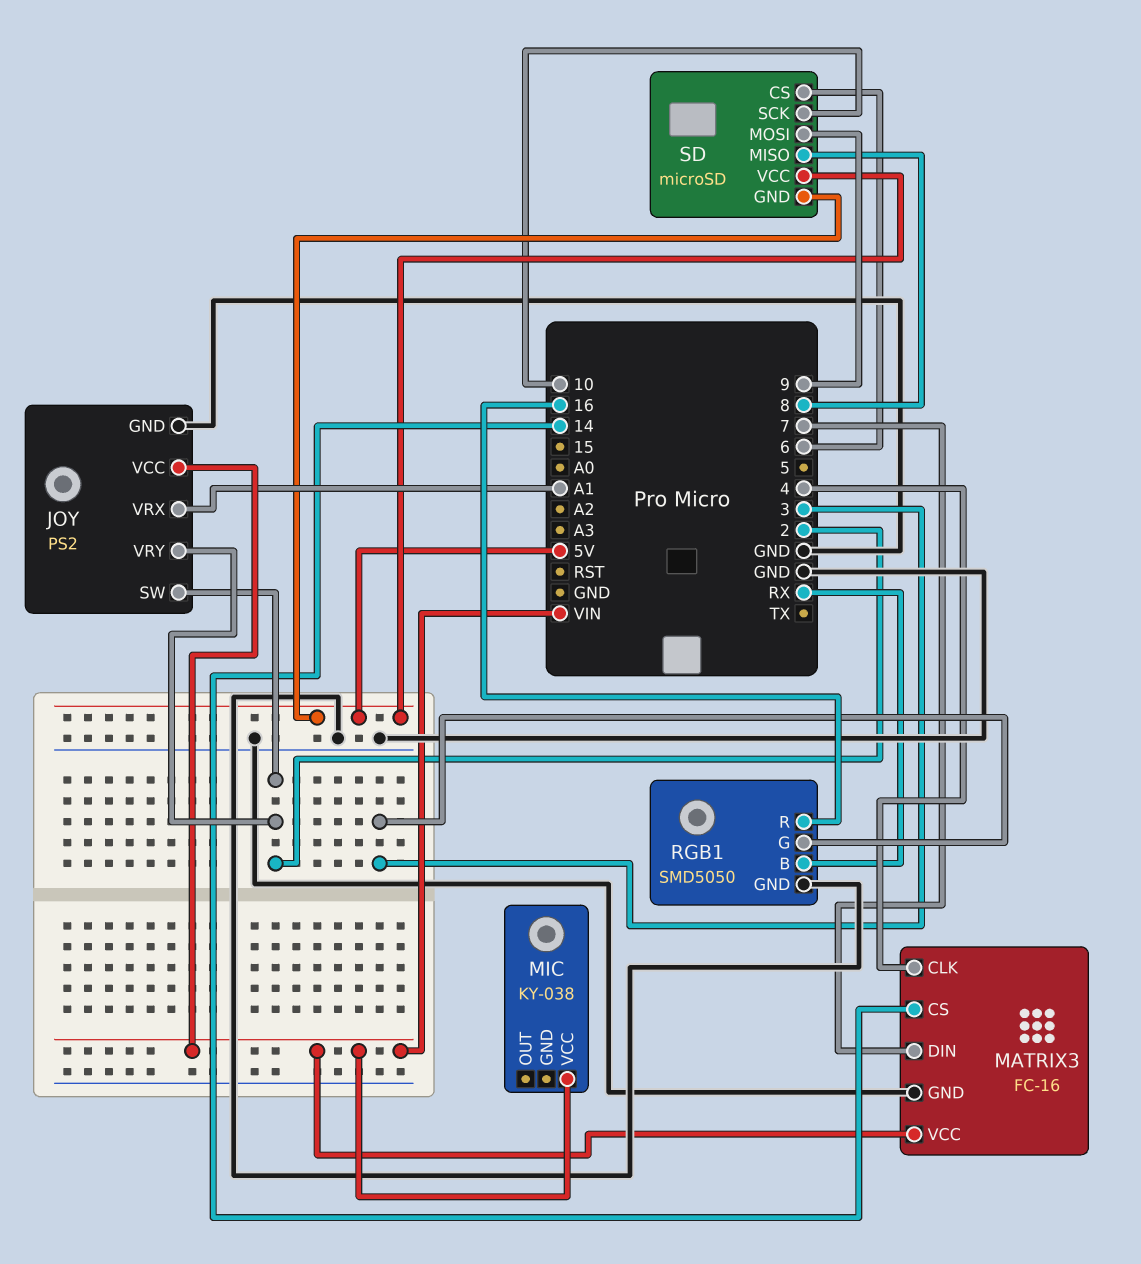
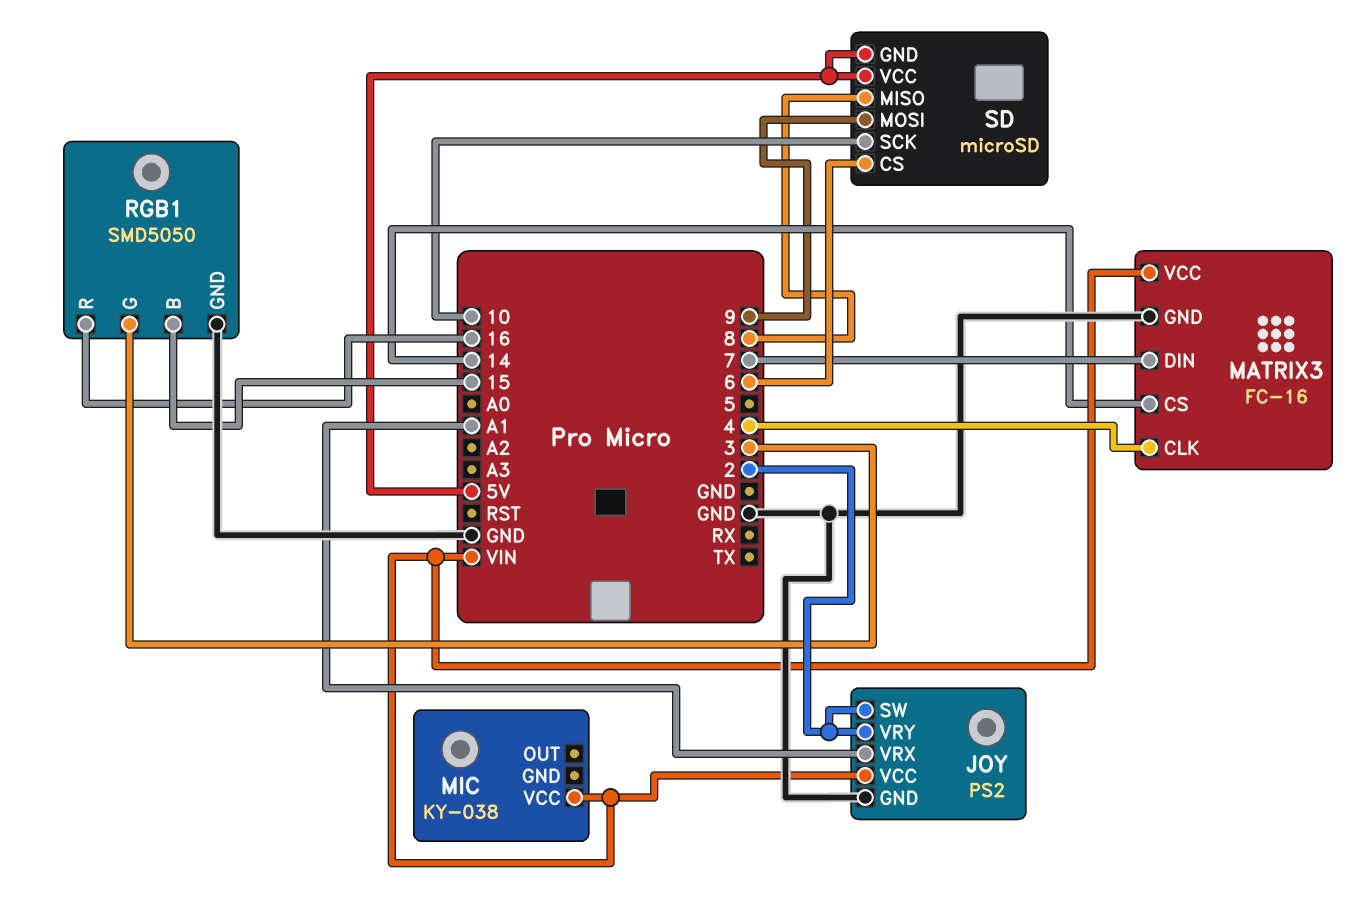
RGB1 pin B: RX -> 15

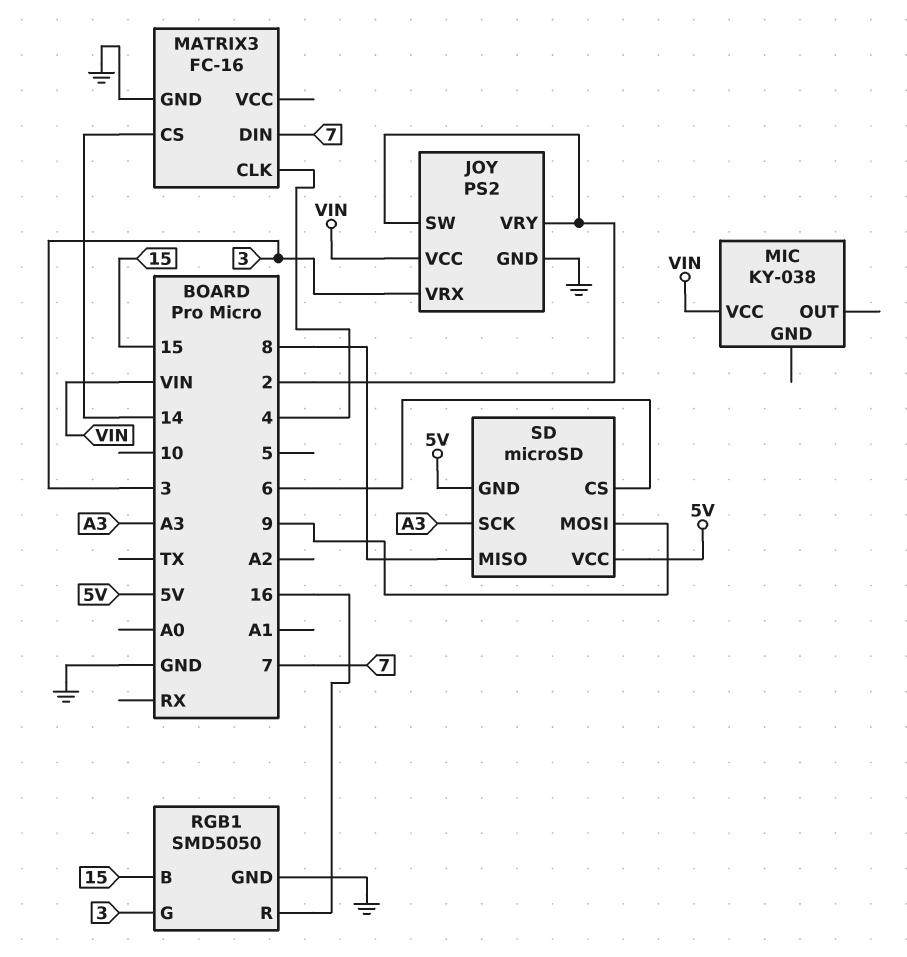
JOY pin VRX: A1 -> 3
MATRIX3 pin VCC: VIN -> none
SD pin SCK: 10 -> A3

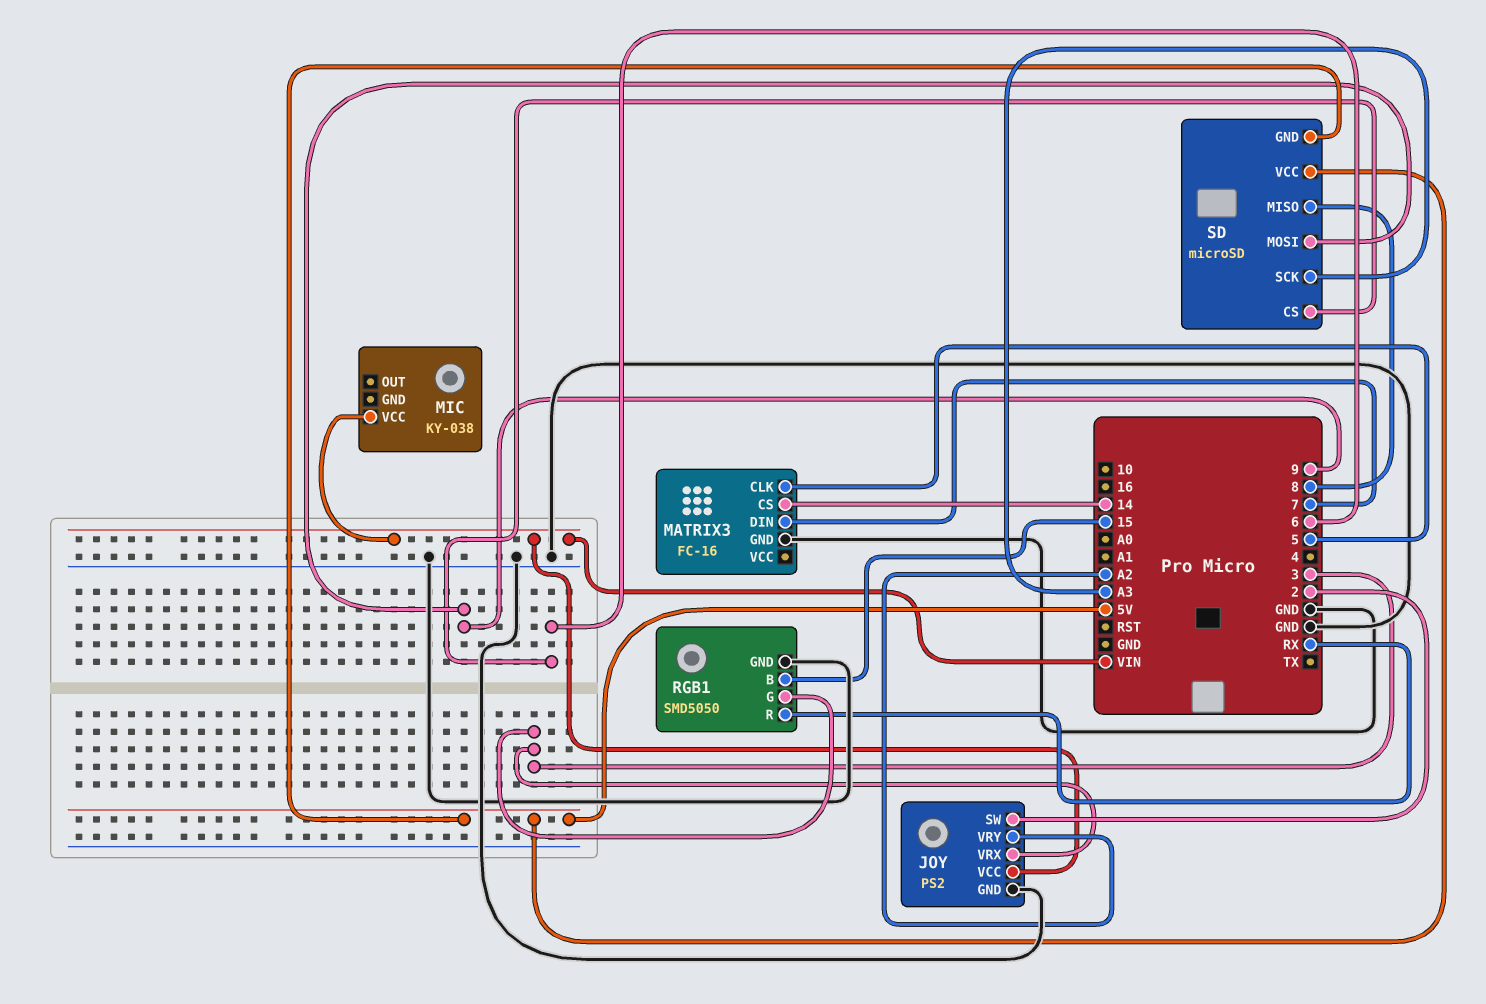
JOY pin VRY: 2 -> A2
MATRIX3 pin CLK: 4 -> 5
RGB1 pin R: 16 -> RX

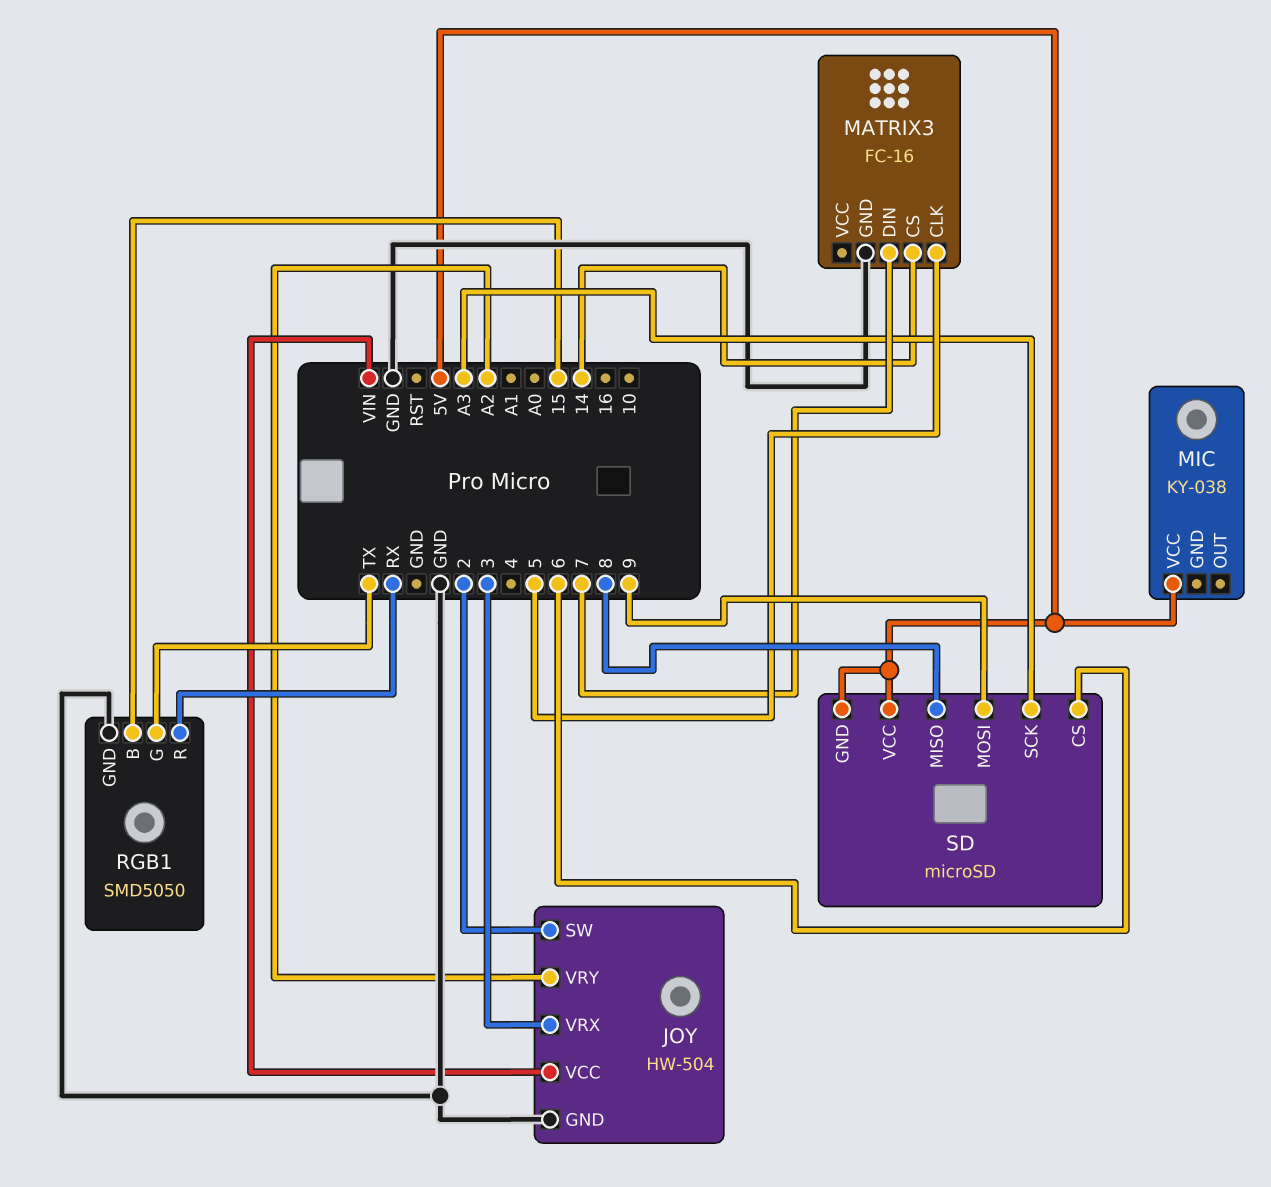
JOY: PS2 -> HW-504
MIC pin VCC: VIN -> 5V
RGB1 pin G: 3 -> TX

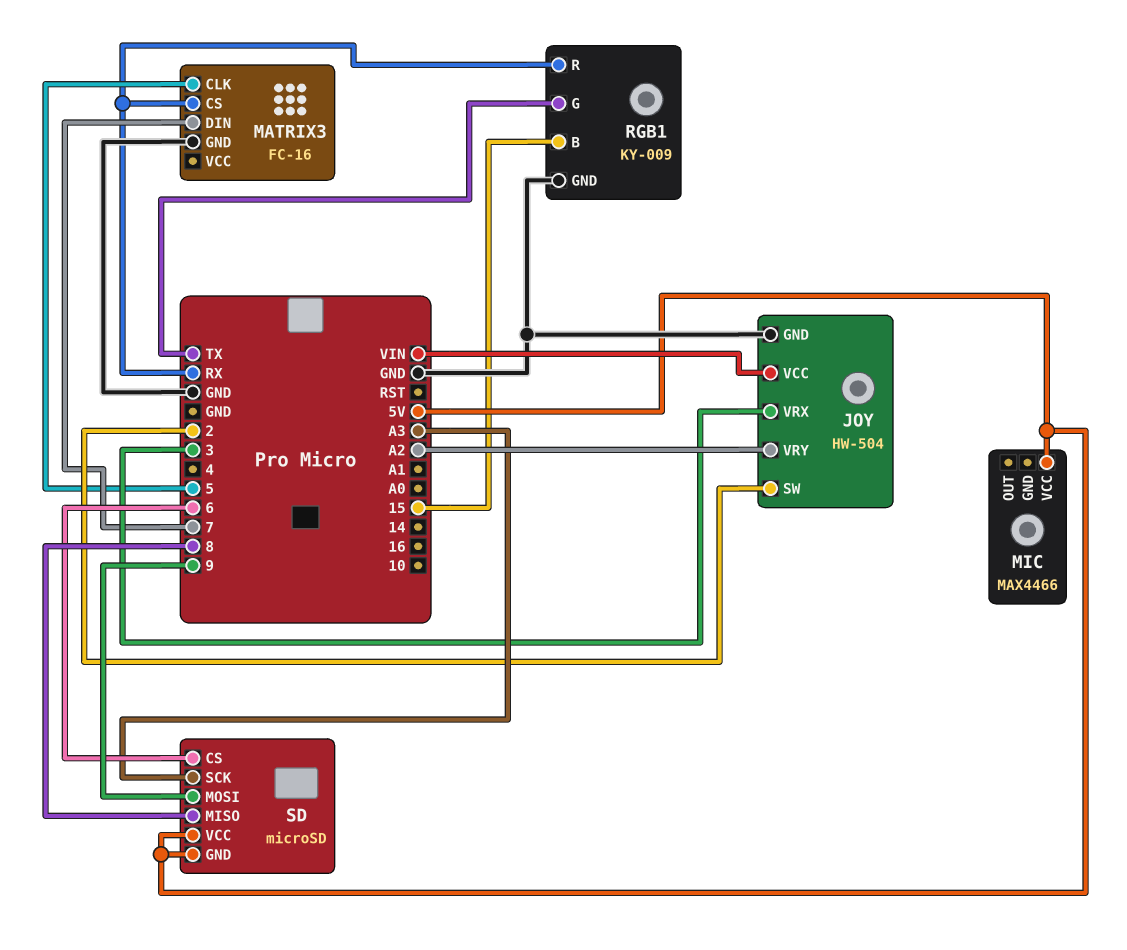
MATRIX3 pin CS: 14 -> RX
MIC: KY-038 -> MAX4466
RGB1: SMD5050 -> KY-009

